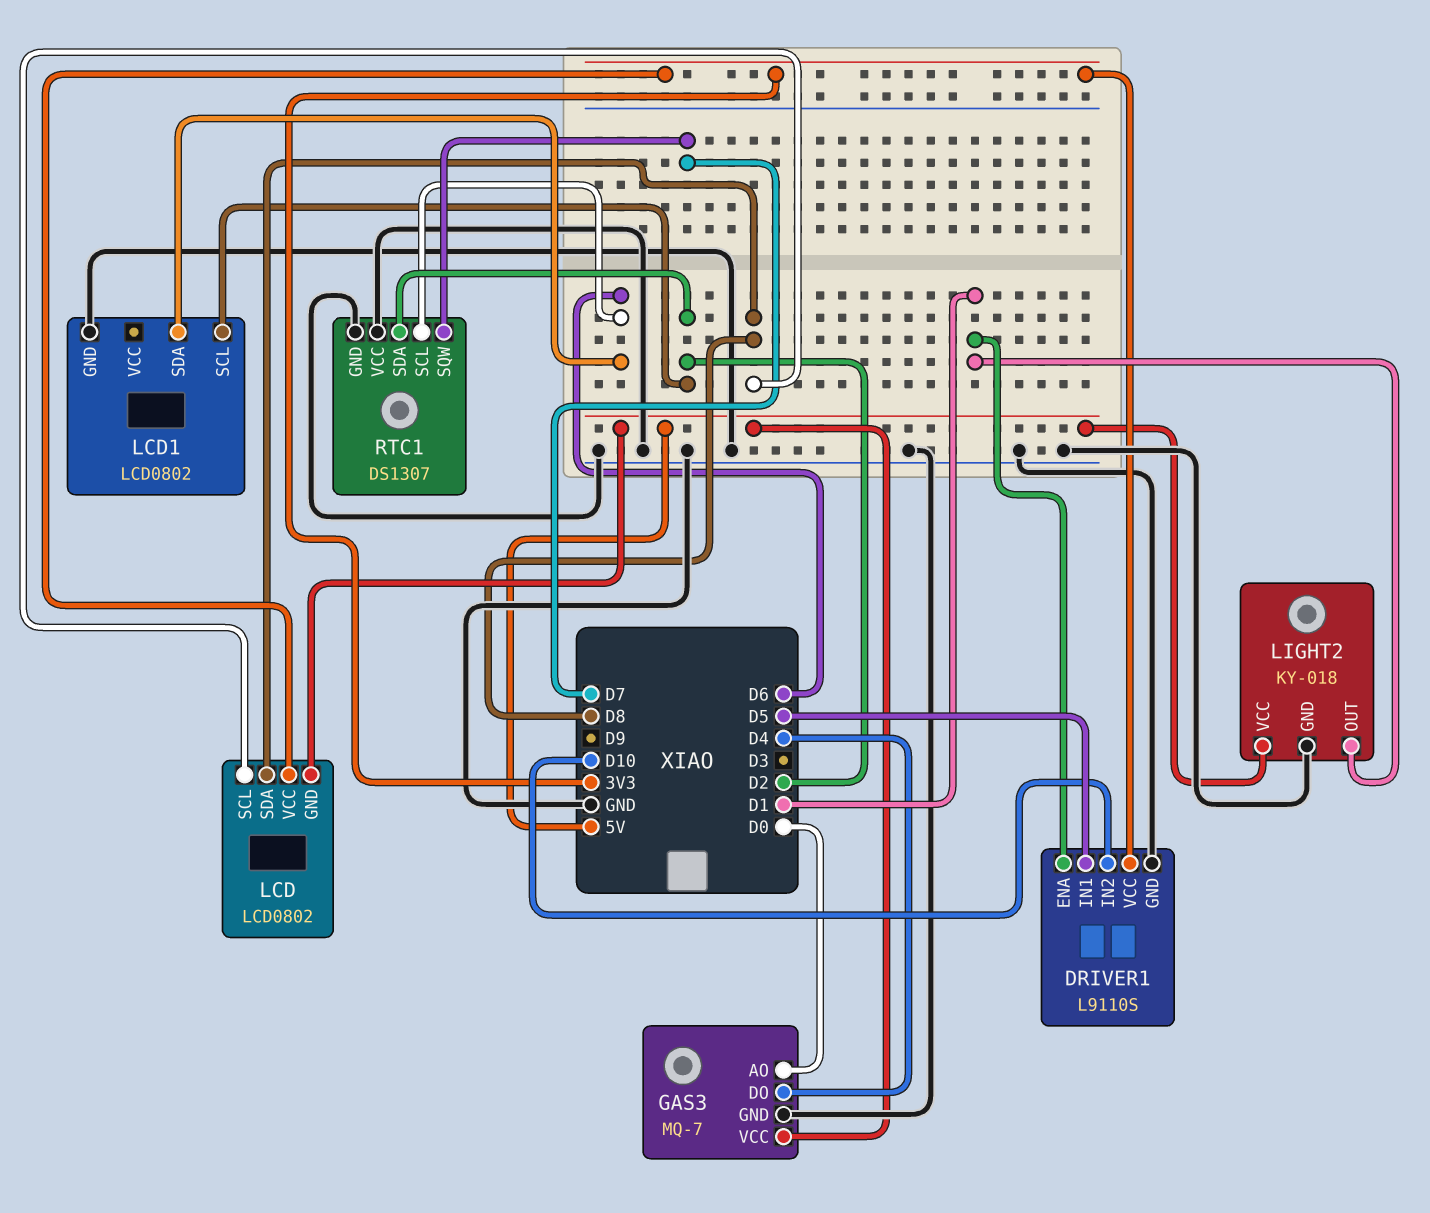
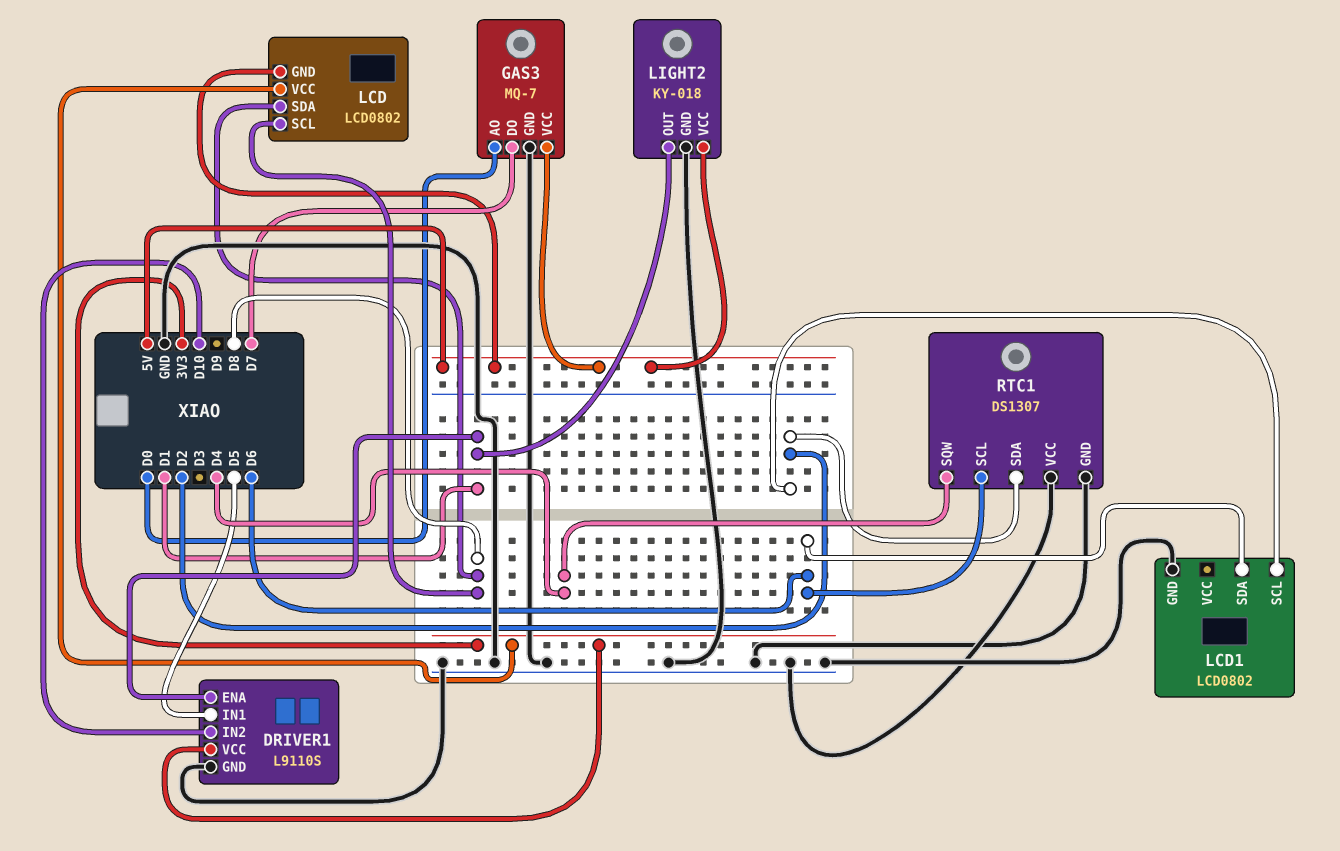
GAS3 pin DO: D4 -> D7
RTC1 pin SQW: D7 -> D4

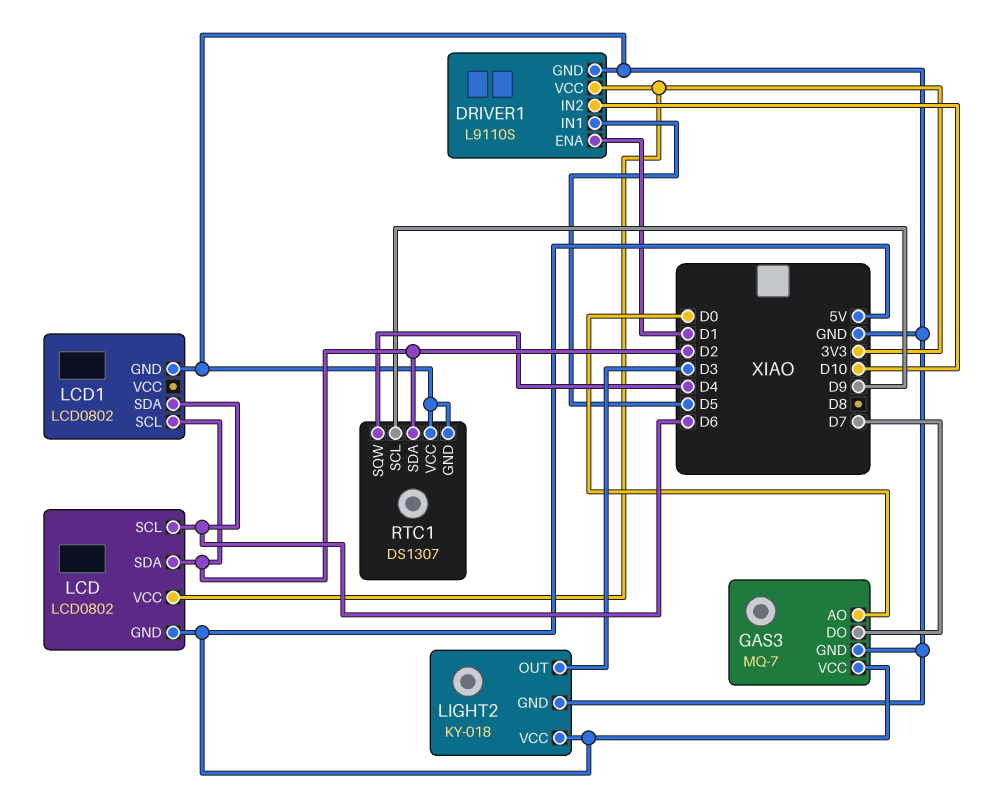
LCD pin SCL: D8 -> D6
LCD pin SDA: D8 -> D2
LIGHT2 pin OUT: D1 -> D3
RTC1 pin SCL: D6 -> D9

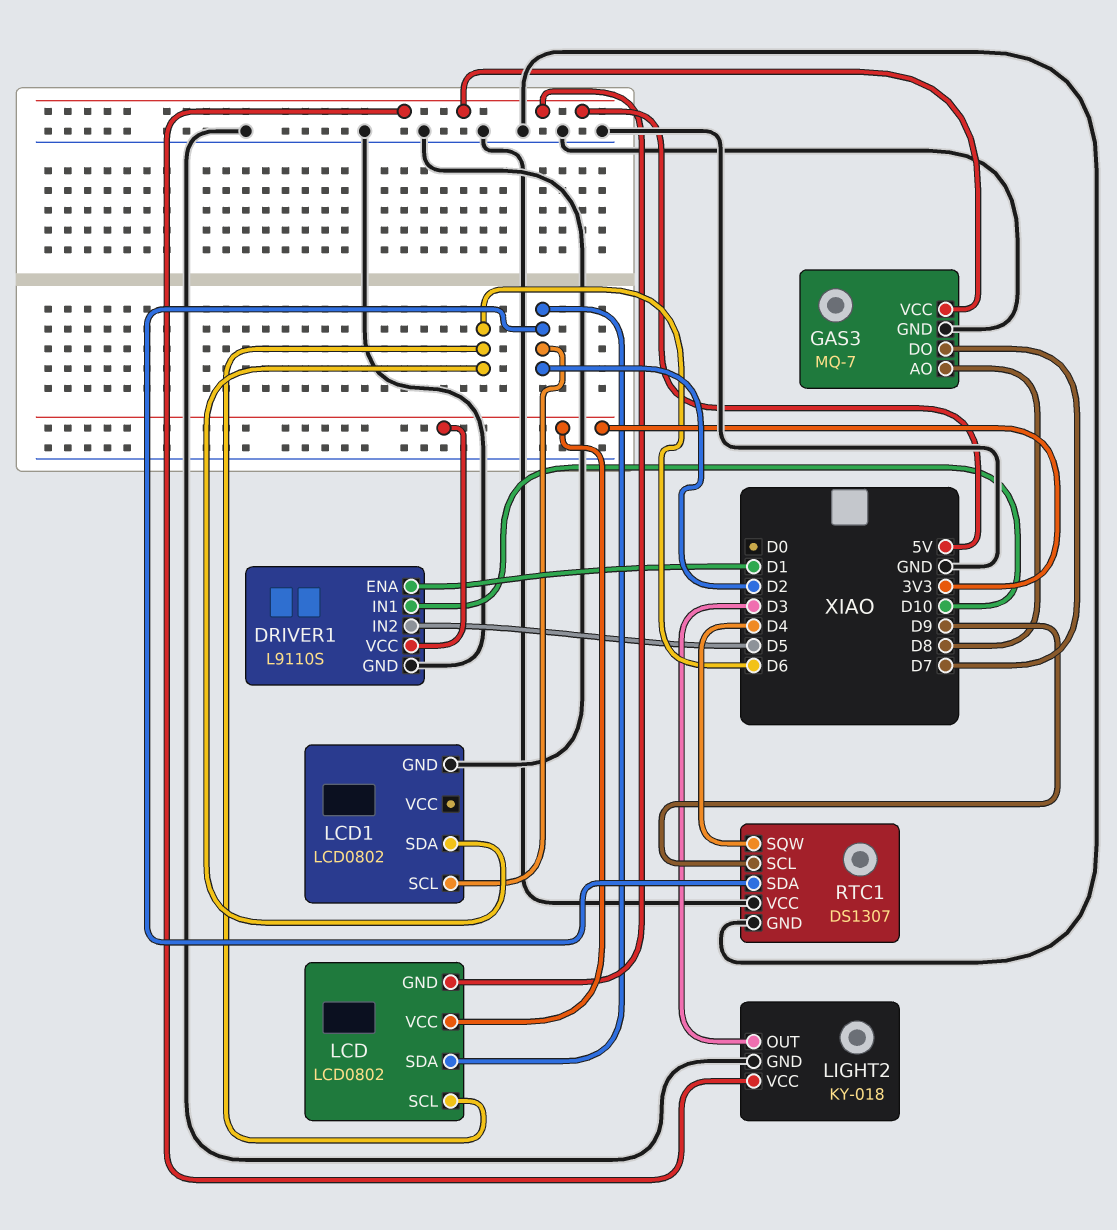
DRIVER1 pin IN1: D5 -> D10
DRIVER1 pin IN2: D10 -> D5
GAS3 pin AO: D0 -> D8

